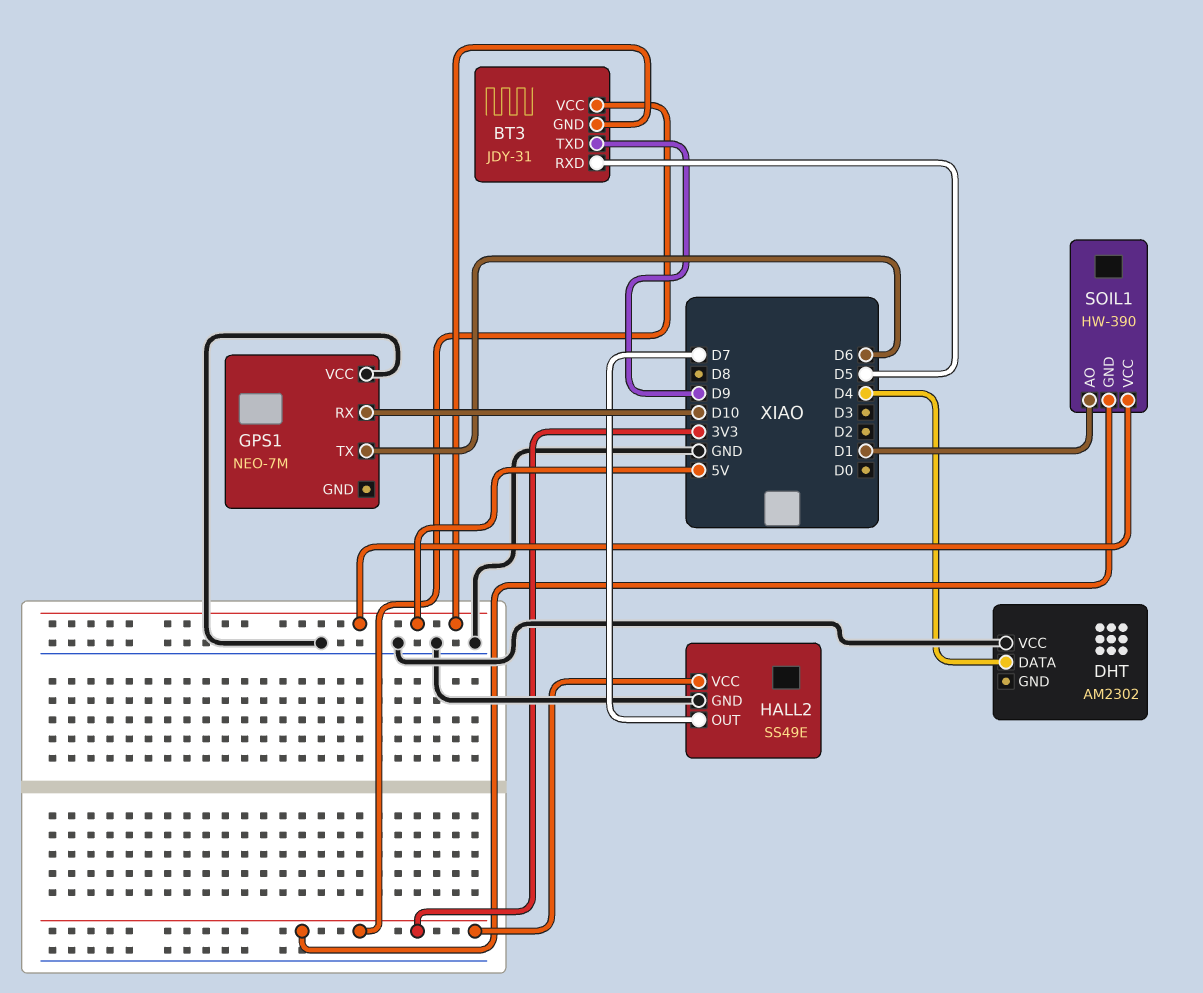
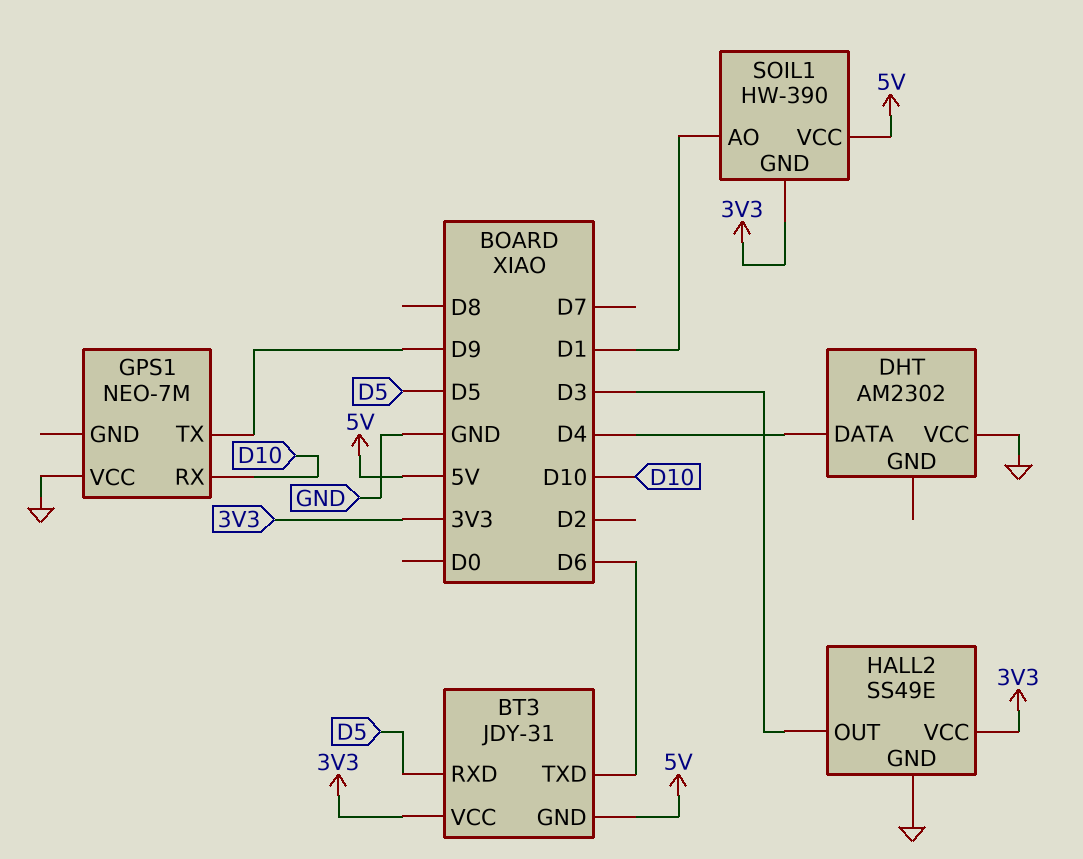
BT3 pin TXD: D9 -> D6
GPS1 pin TX: D6 -> D9
HALL2 pin OUT: D7 -> D3

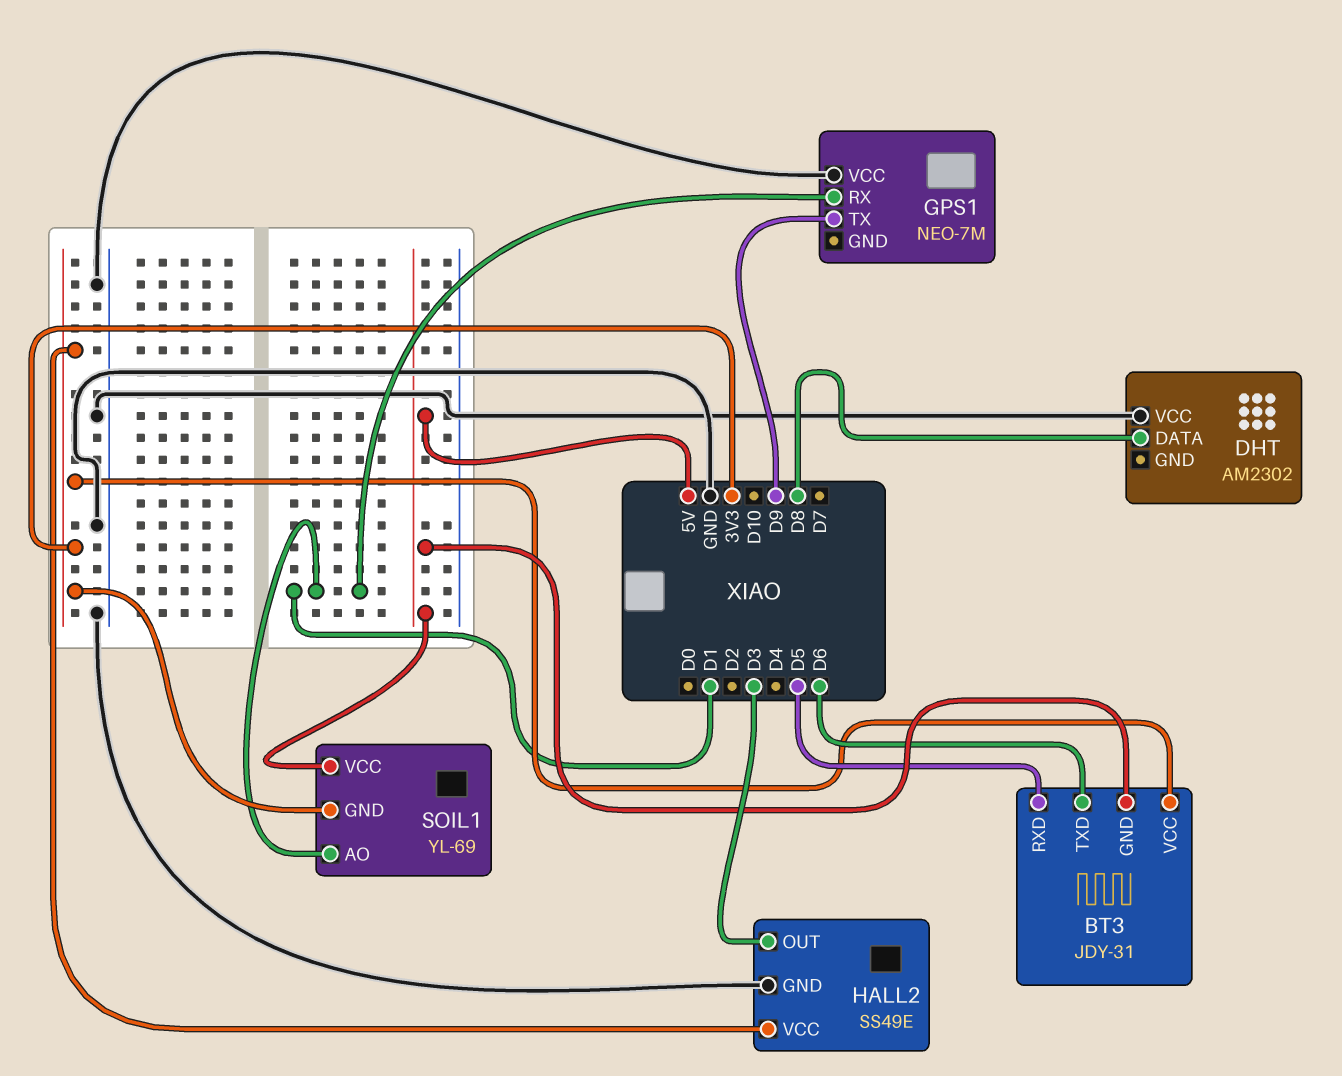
DHT pin DATA: D4 -> D8
GPS1 pin RX: D10 -> D1
SOIL1: HW-390 -> YL-69

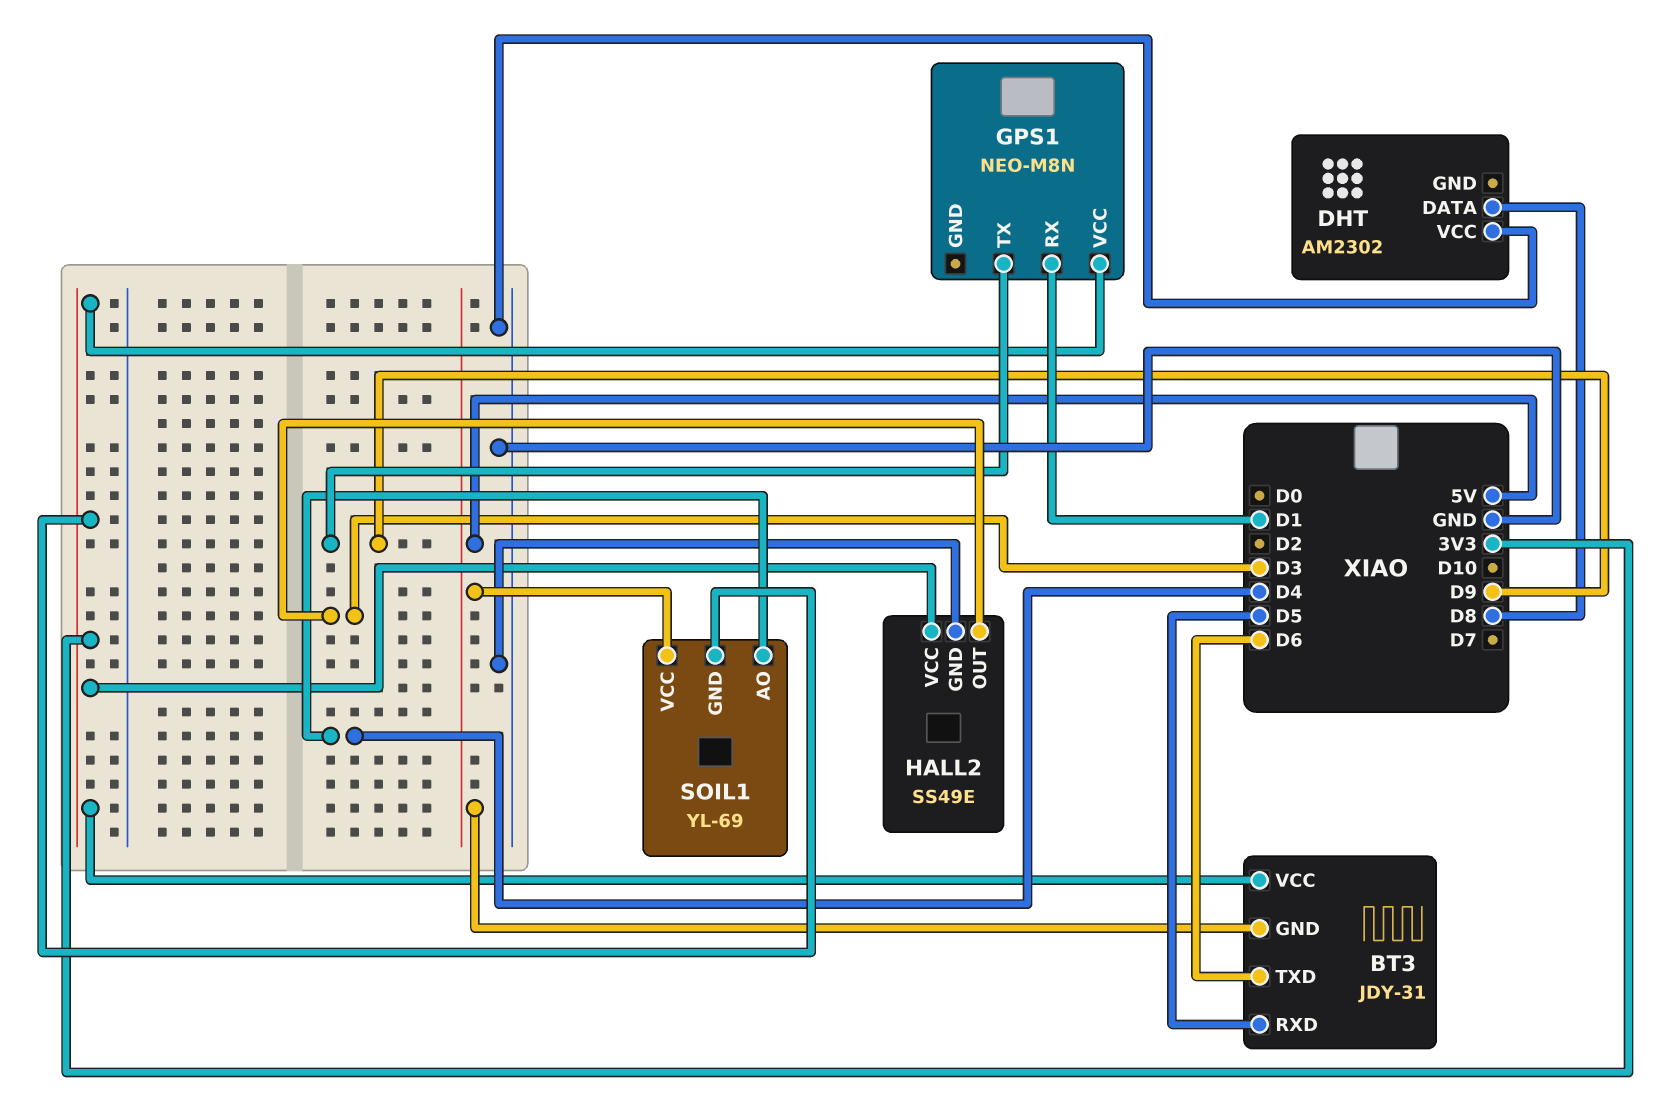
GPS1: NEO-7M -> NEO-M8N
GPS1 pin VCC: GND -> 3V3
SOIL1 pin AO: D1 -> D4

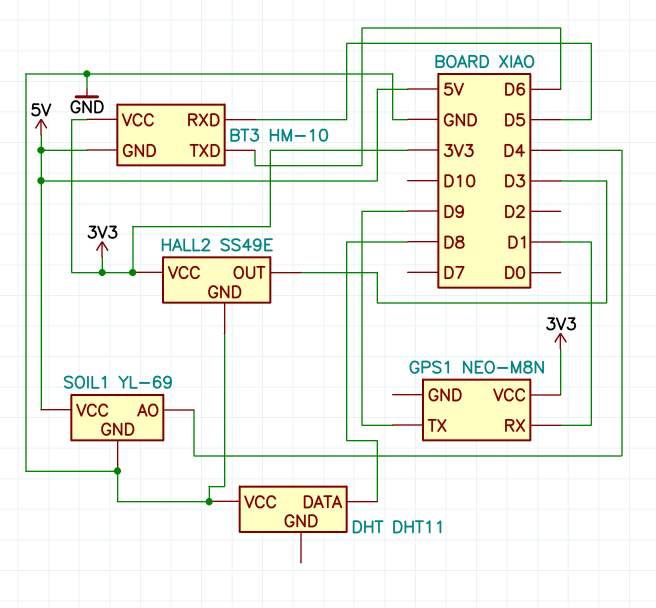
BT3: JDY-31 -> HM-10
DHT: AM2302 -> DHT11
SOIL1 pin GND: 3V3 -> GND

